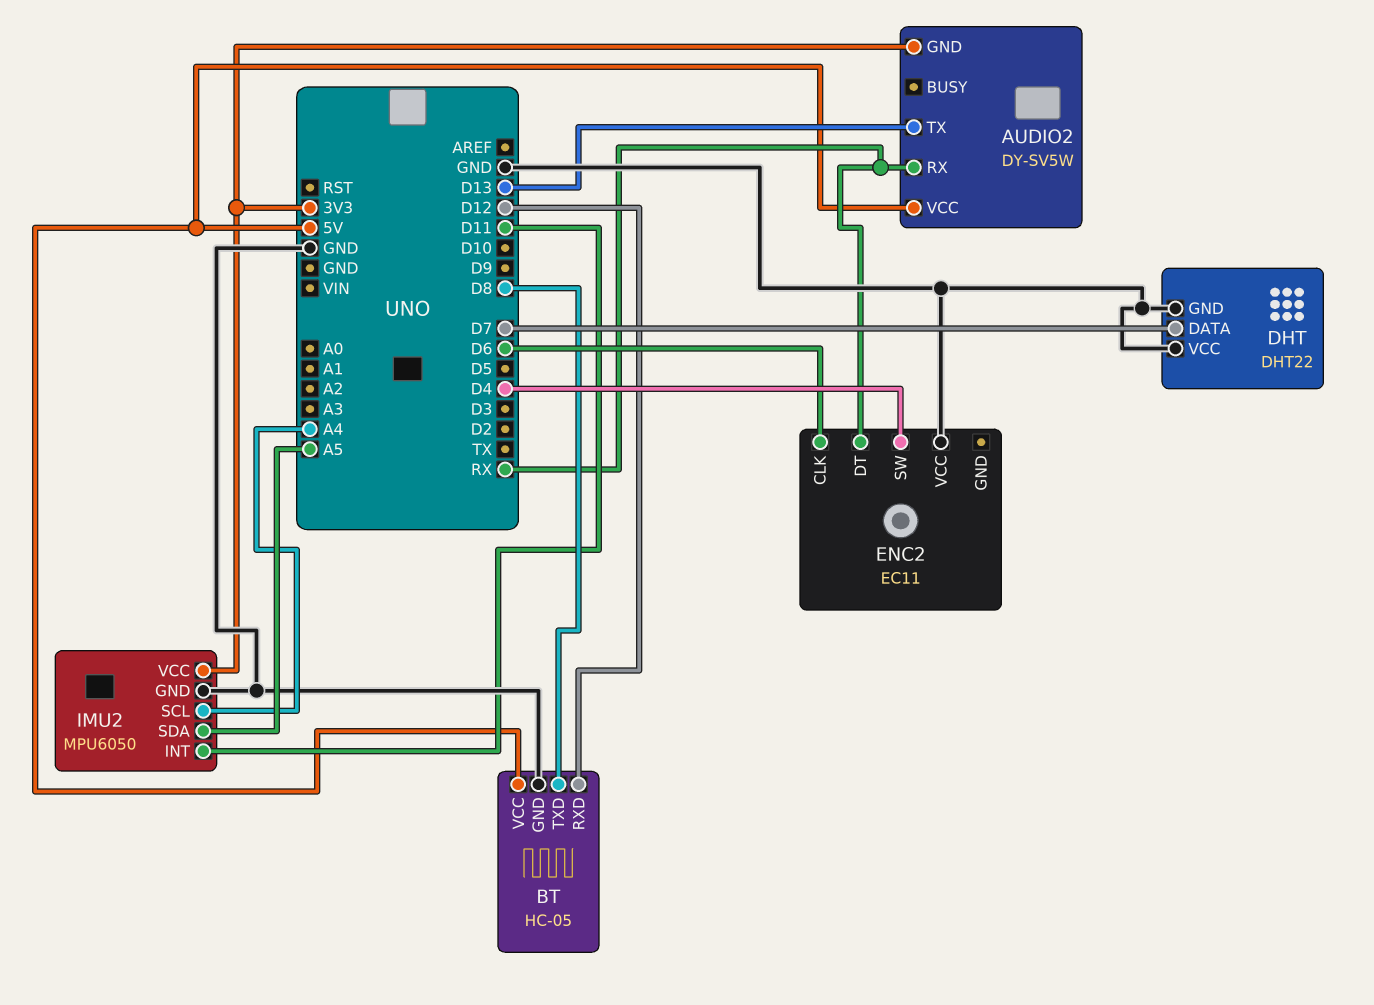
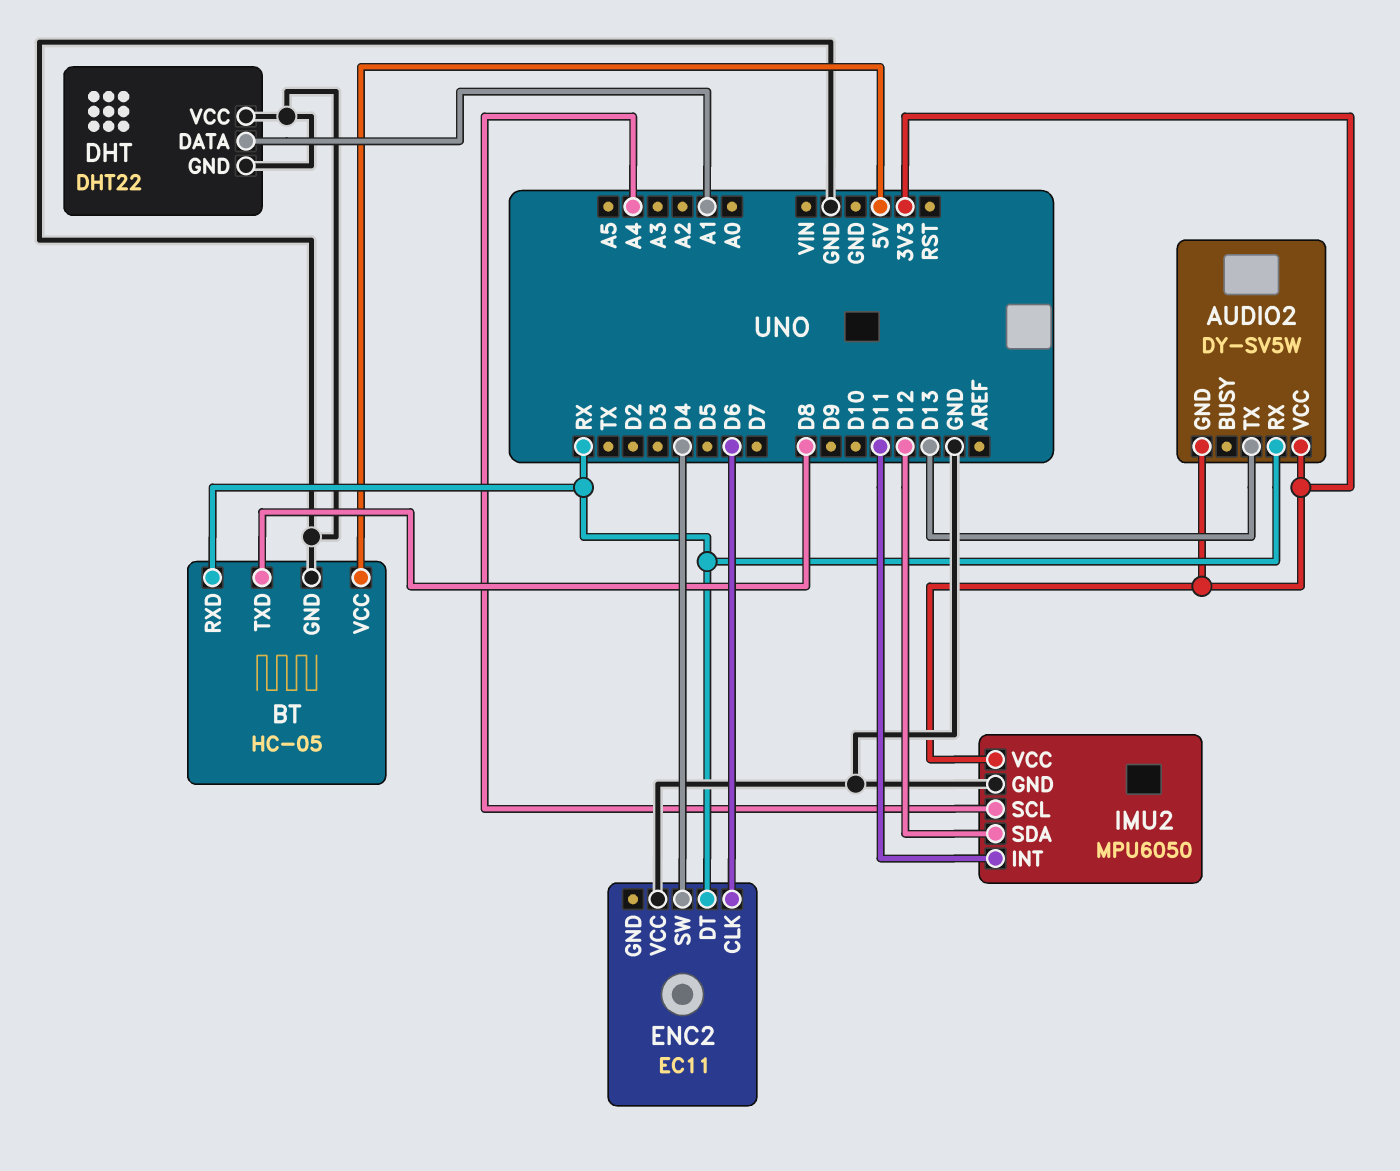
AUDIO2 pin VCC: 5V -> 3V3
BT pin RXD: D12 -> RX
DHT pin DATA: D7 -> A1
IMU2 pin SDA: A5 -> D12

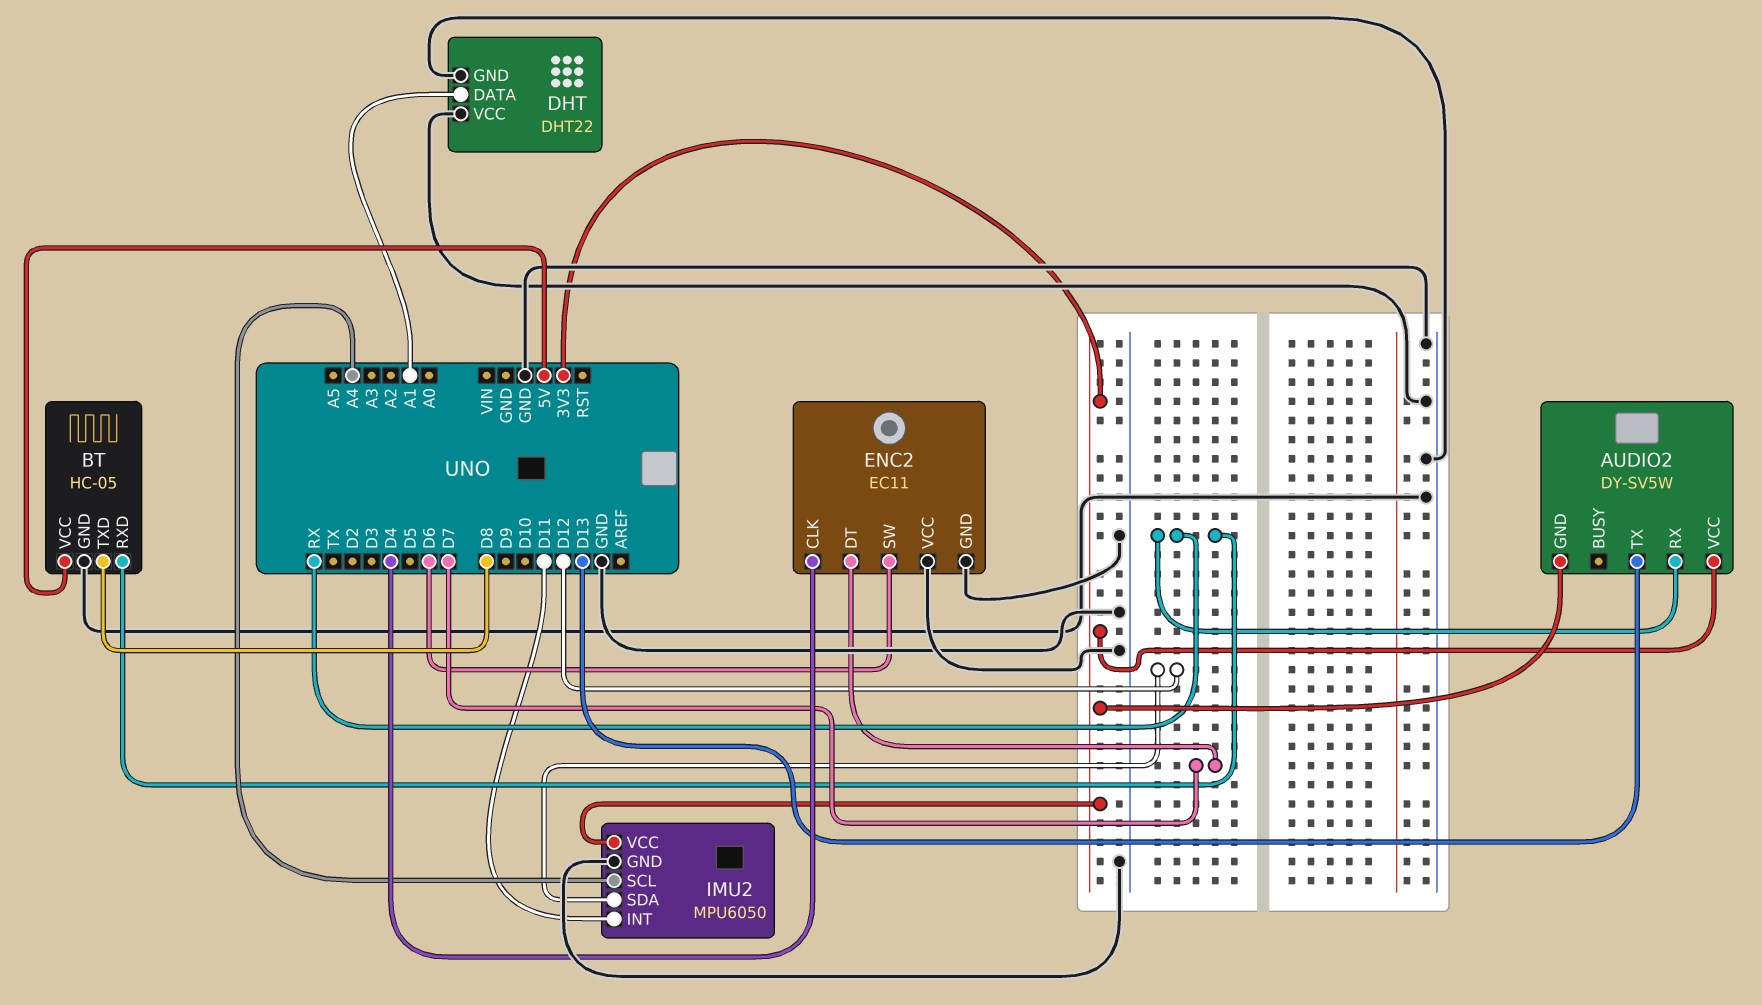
ENC2 pin CLK: D6 -> D4
ENC2 pin DT: RX -> D7
ENC2 pin GND: none -> GND
ENC2 pin SW: D4 -> D6

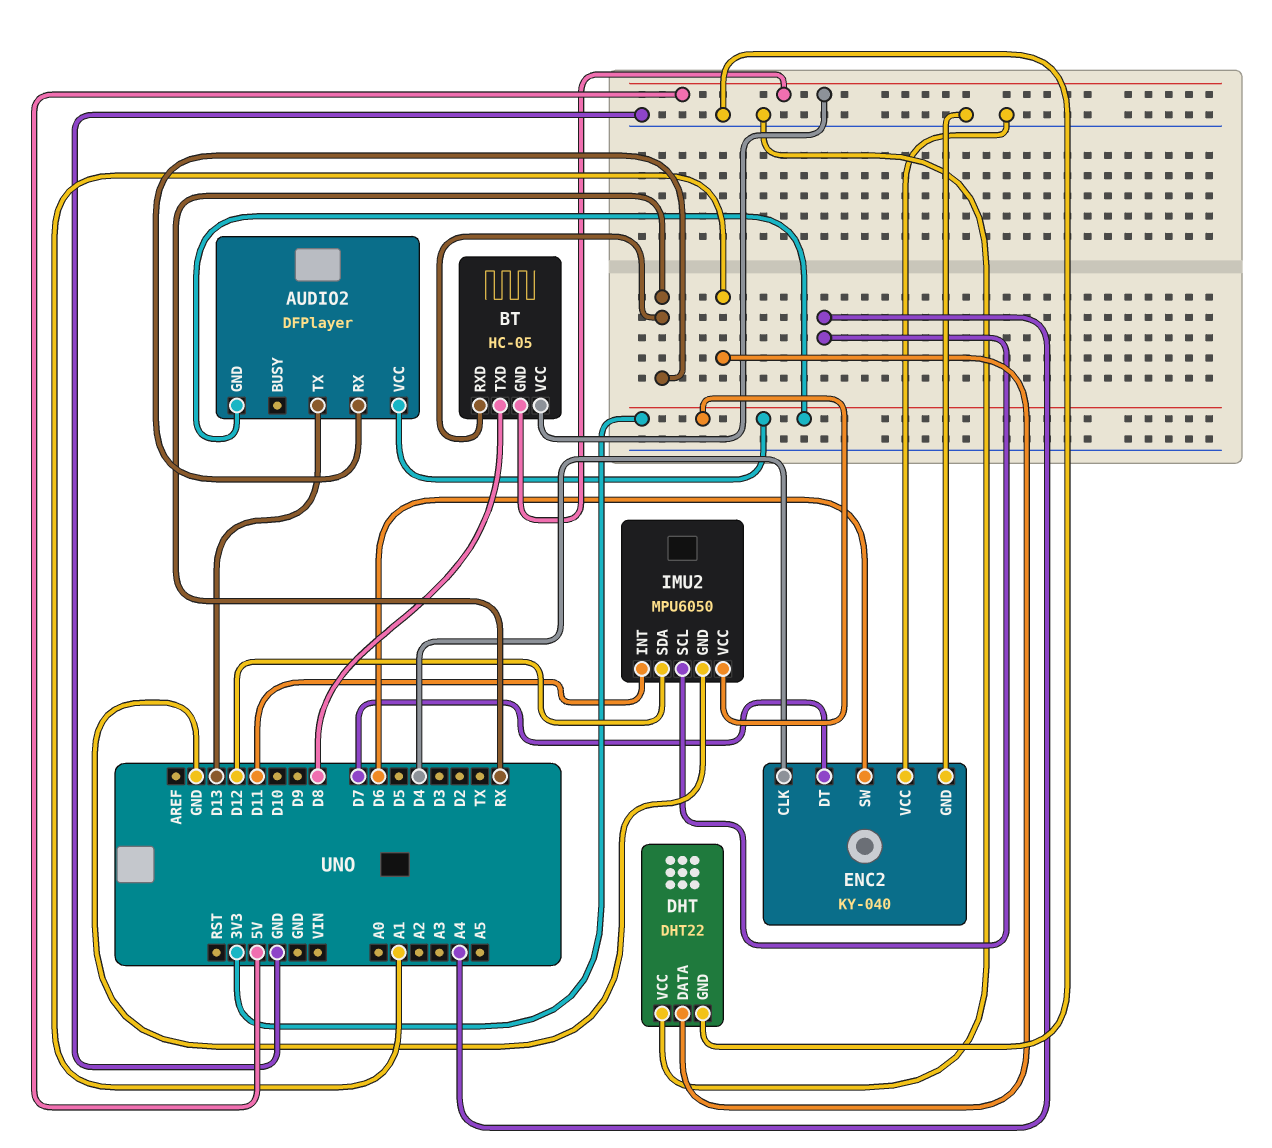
AUDIO2: DY-SV5W -> DFPlayer
BT pin GND: GND -> 5V
ENC2: EC11 -> KY-040

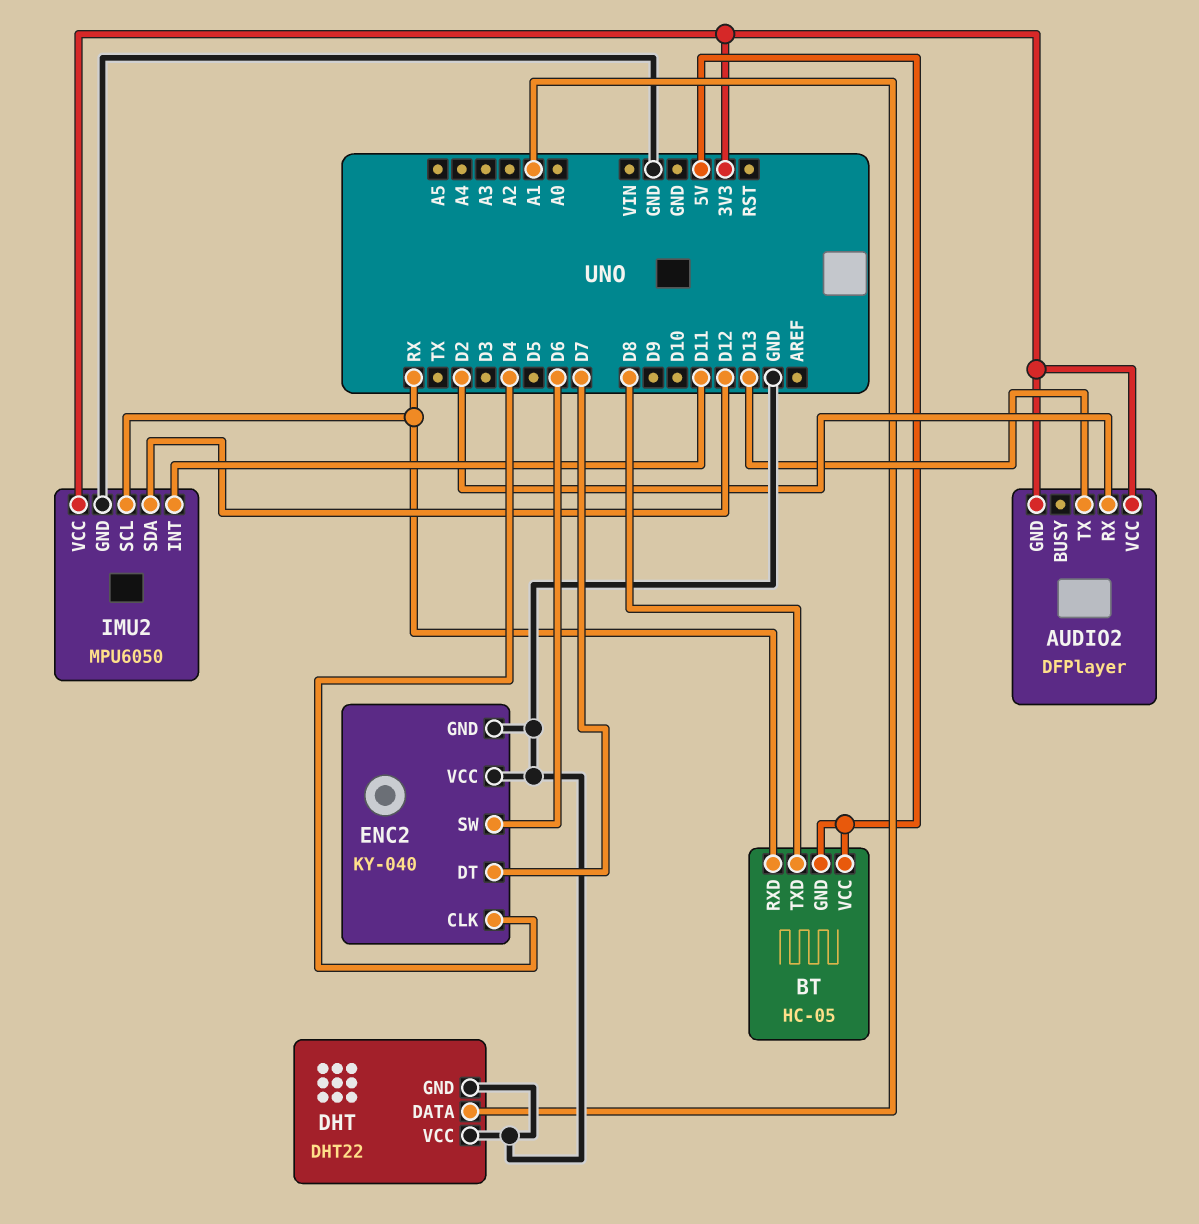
AUDIO2 pin RX: RX -> D2
IMU2 pin SCL: A4 -> RX

